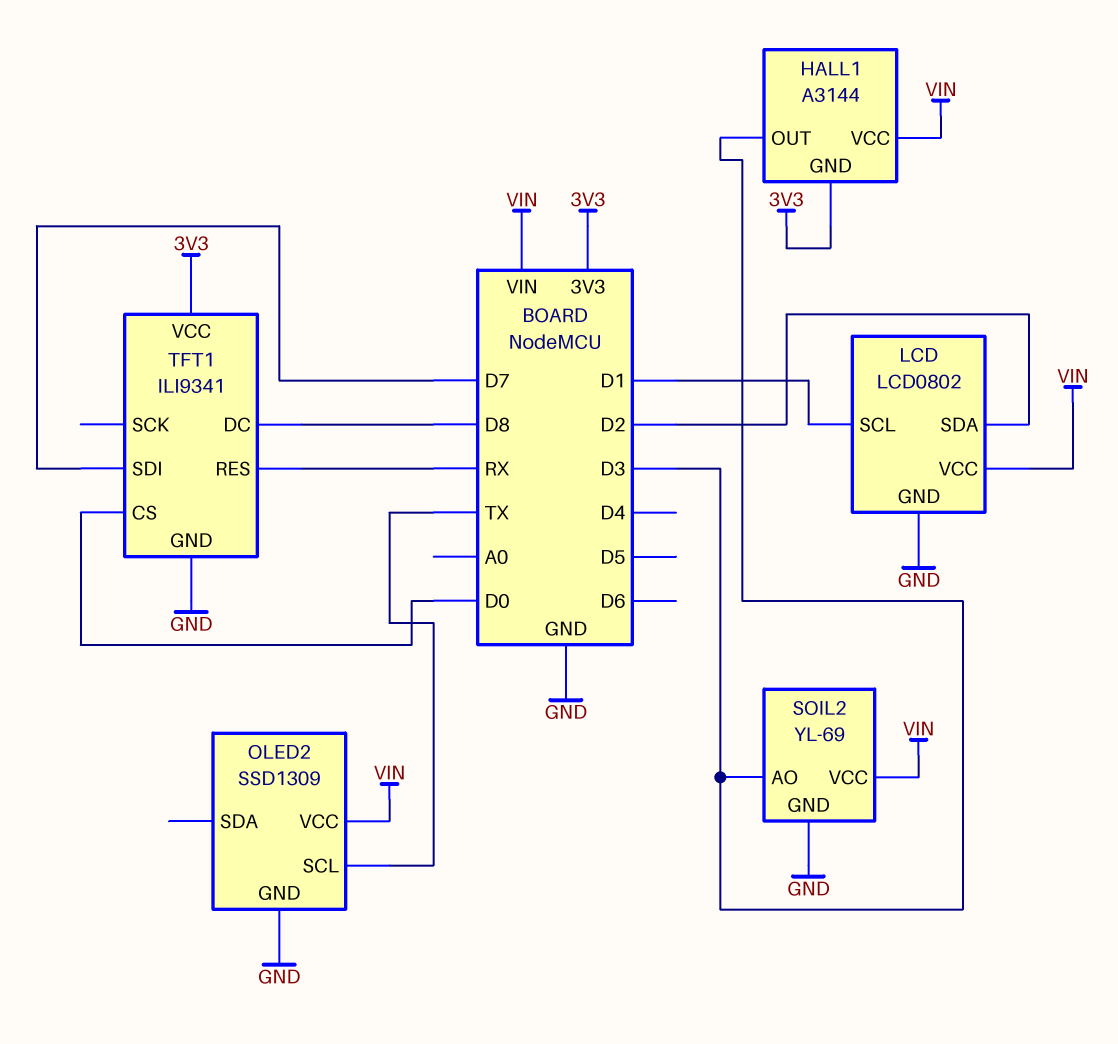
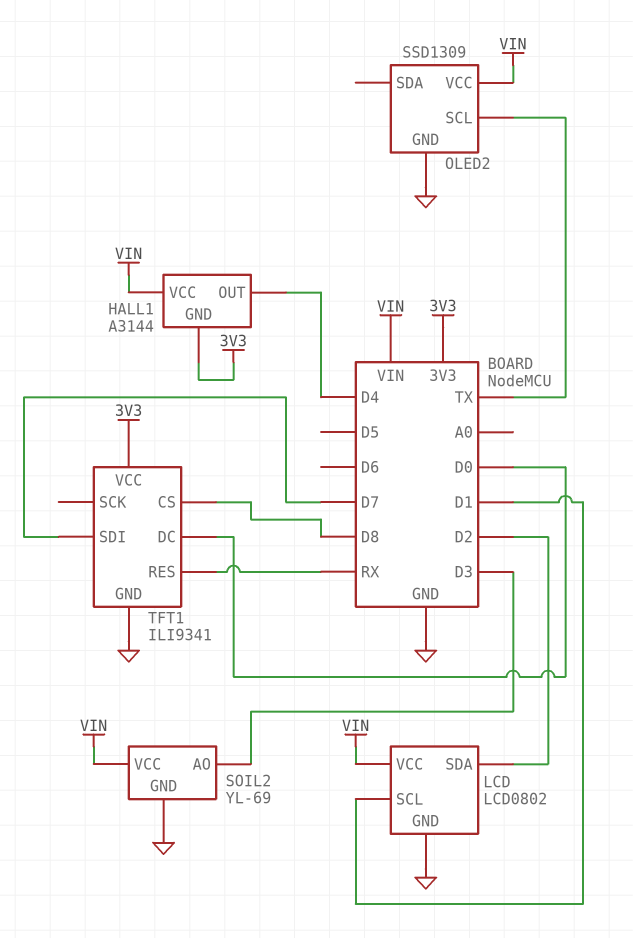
HALL1 pin OUT: D3 -> D4
TFT1 pin CS: D0 -> D8
TFT1 pin DC: D8 -> D0

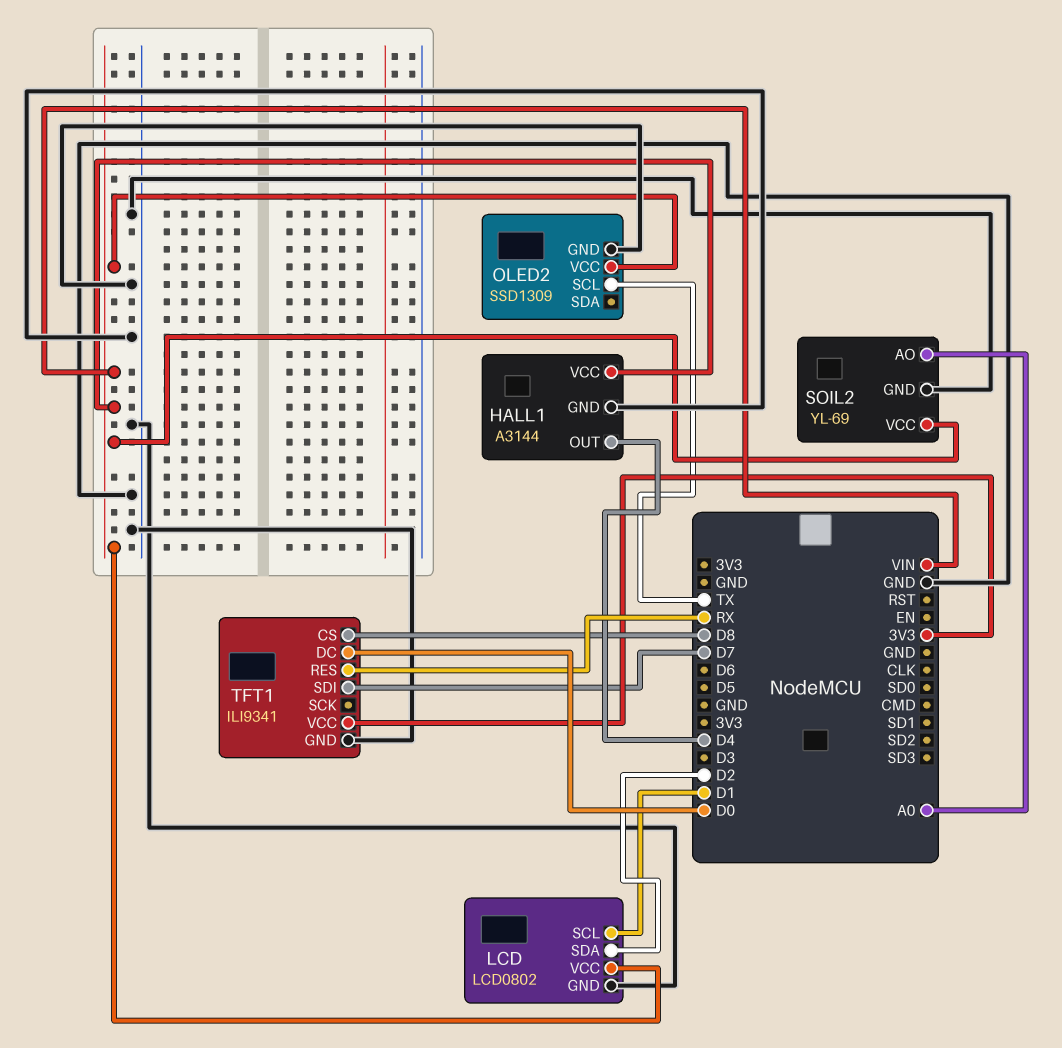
HALL1 pin GND: 3V3 -> GND
SOIL2 pin AO: D3 -> A0

